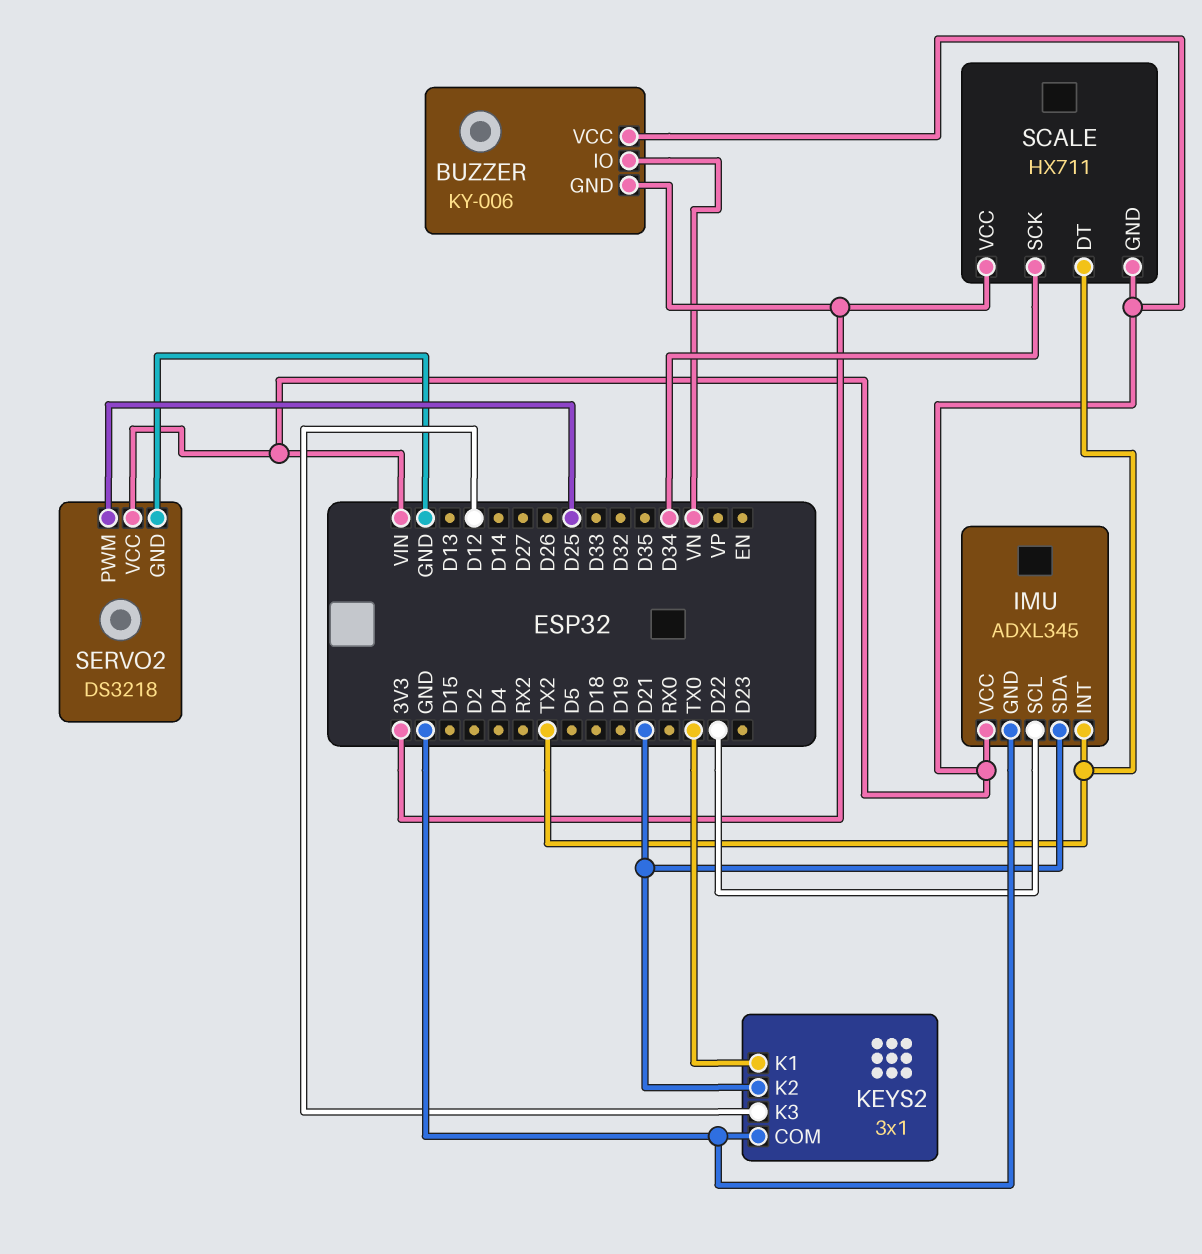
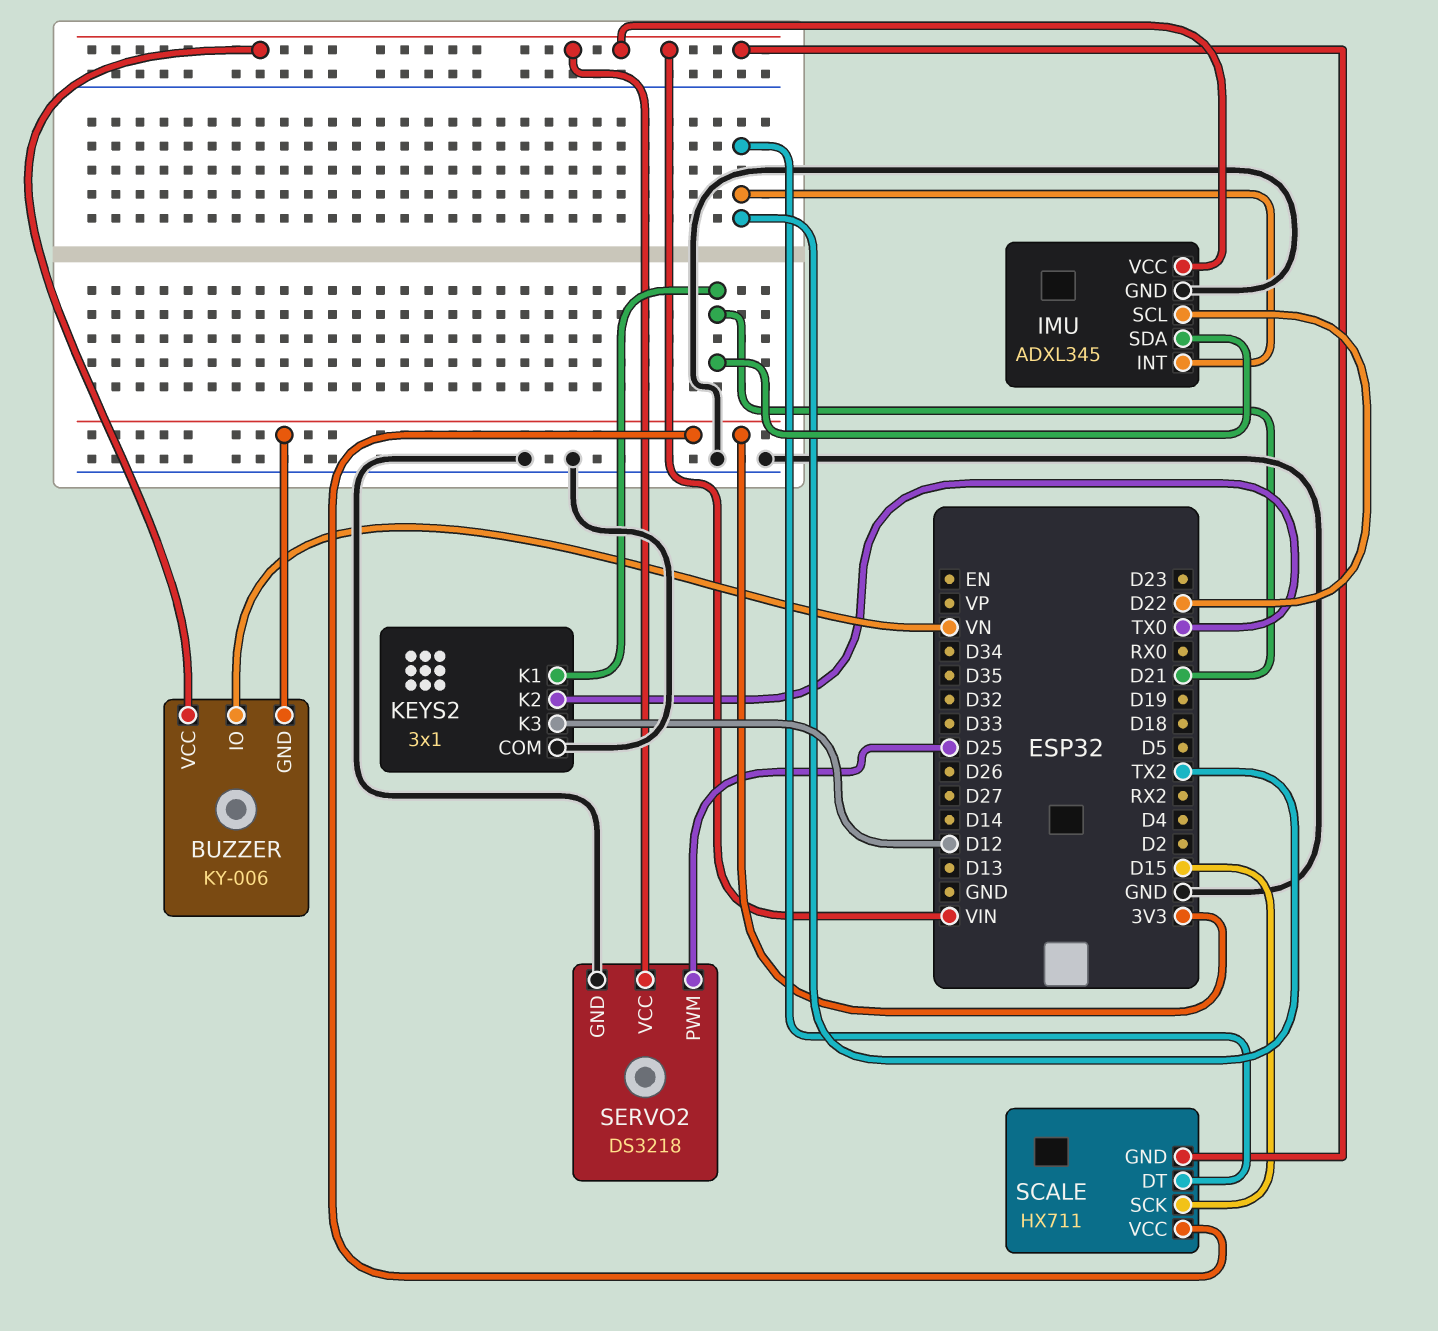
KEYS2 pin K1: TX0 -> D21
KEYS2 pin K2: D21 -> TX0
SCALE pin SCK: D34 -> D15

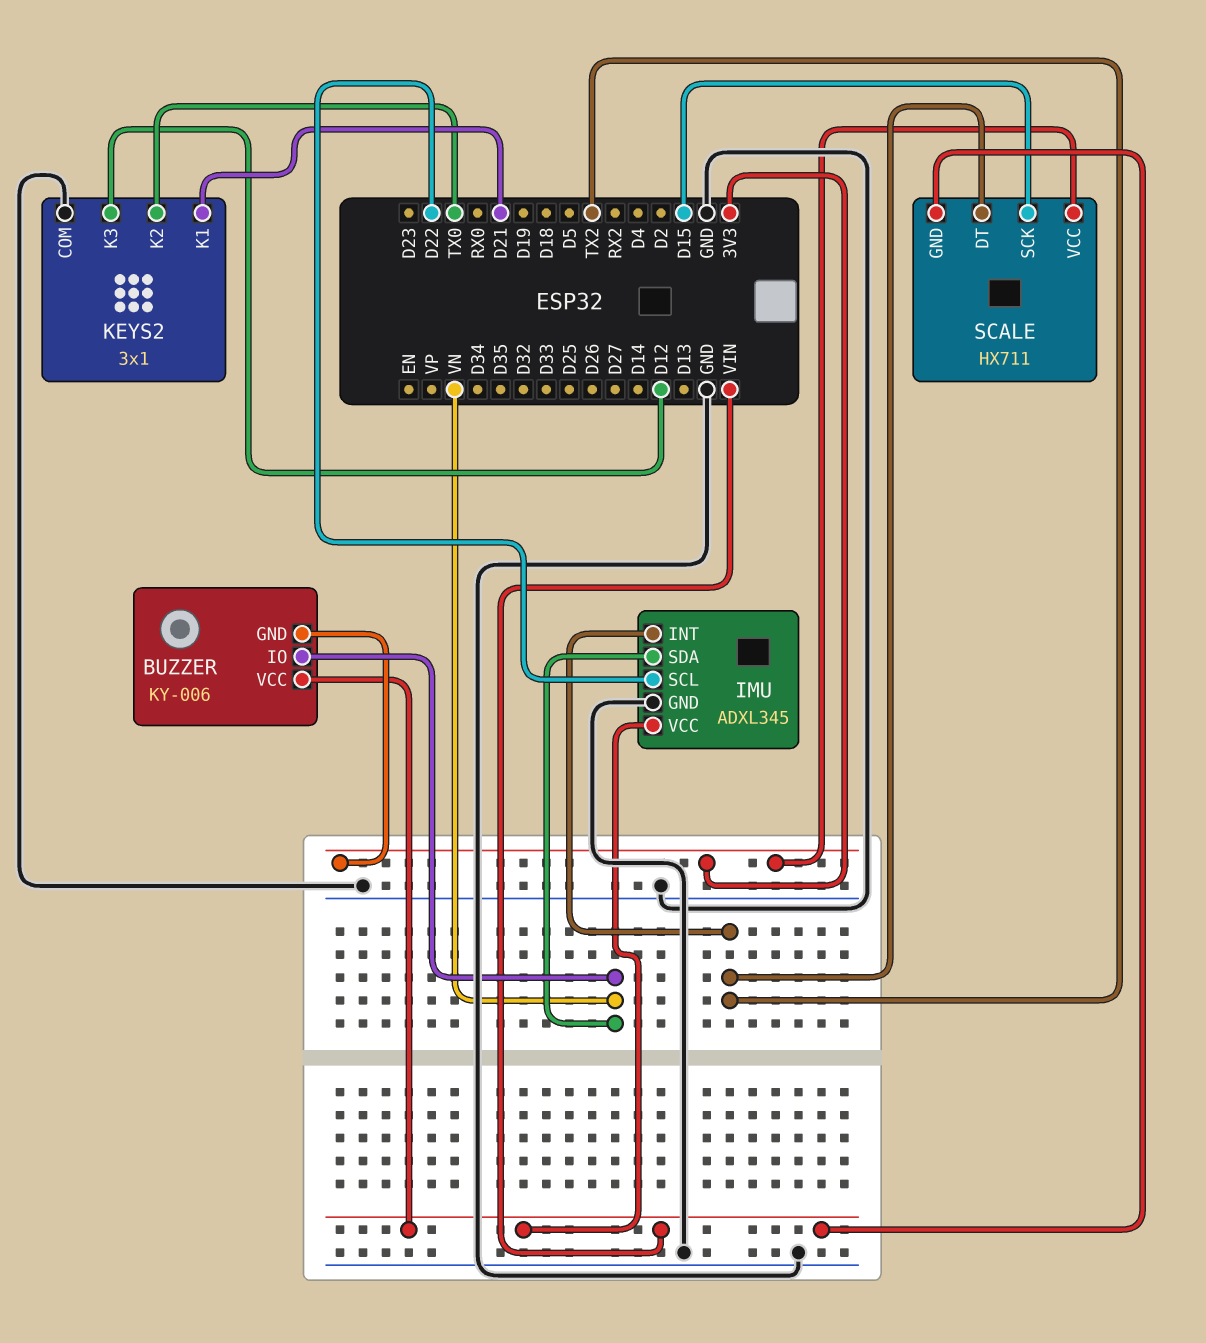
IMU pin SDA: D21 -> VN
SERVO2: DS3218 -> none
SERVO2 pin GND: GND -> none
SERVO2 pin PWM: D25 -> none
SERVO2 pin VCC: VIN -> none

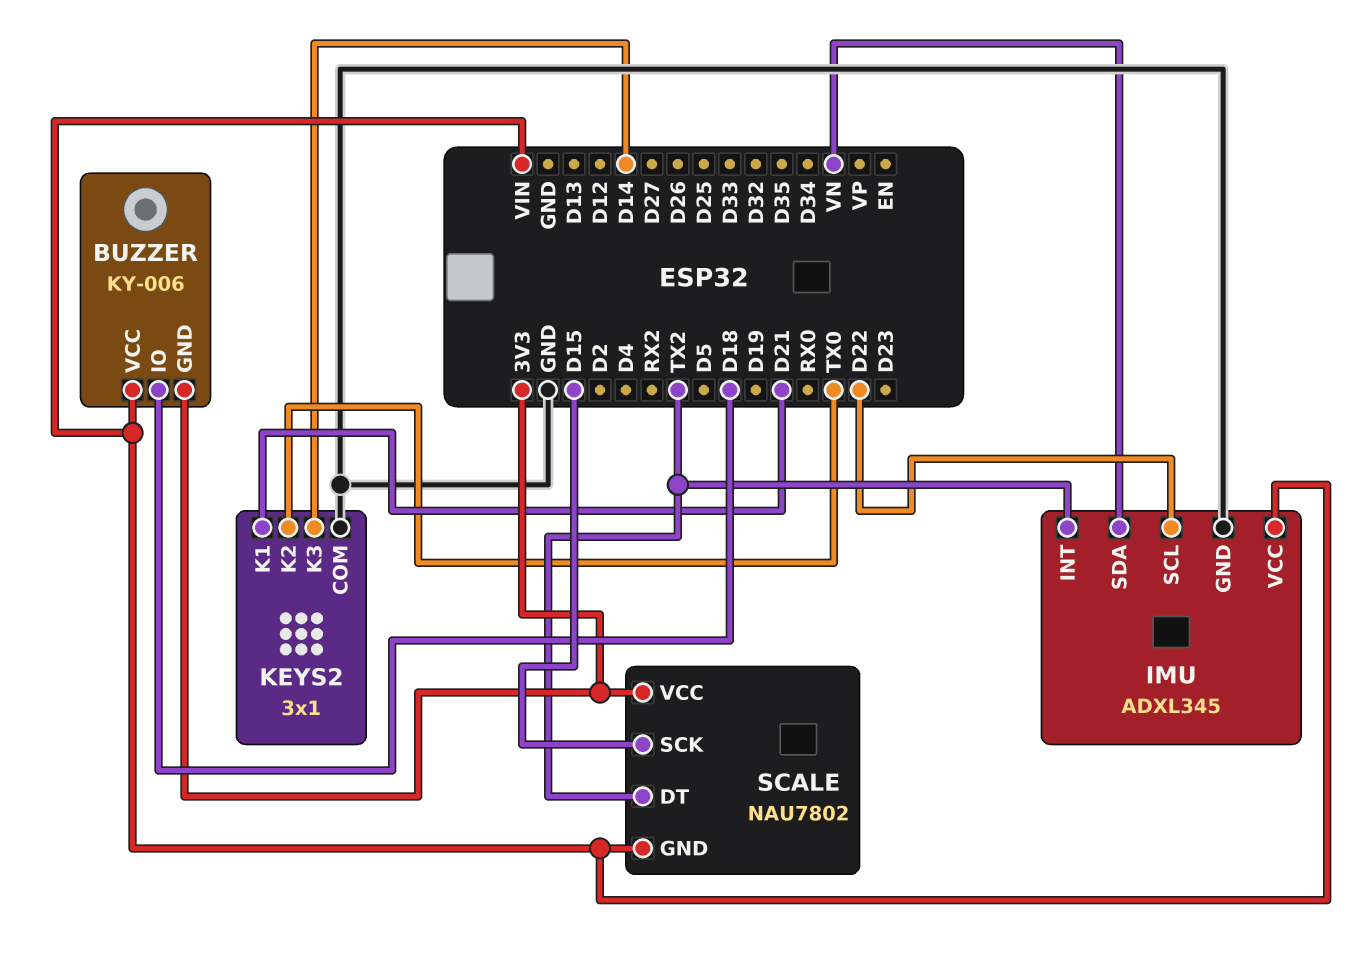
BUZZER pin IO: VN -> D18
KEYS2 pin K3: D12 -> D14
SCALE: HX711 -> NAU7802

